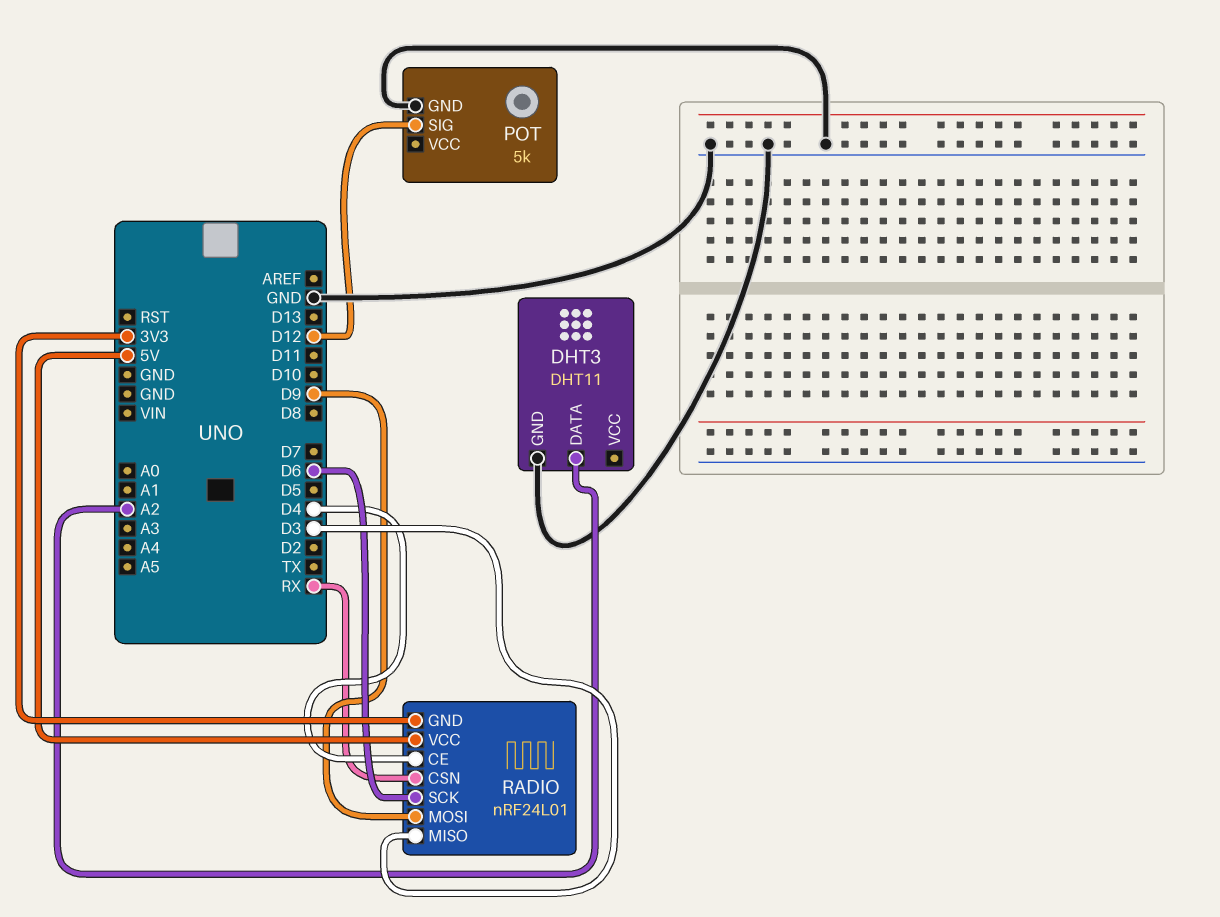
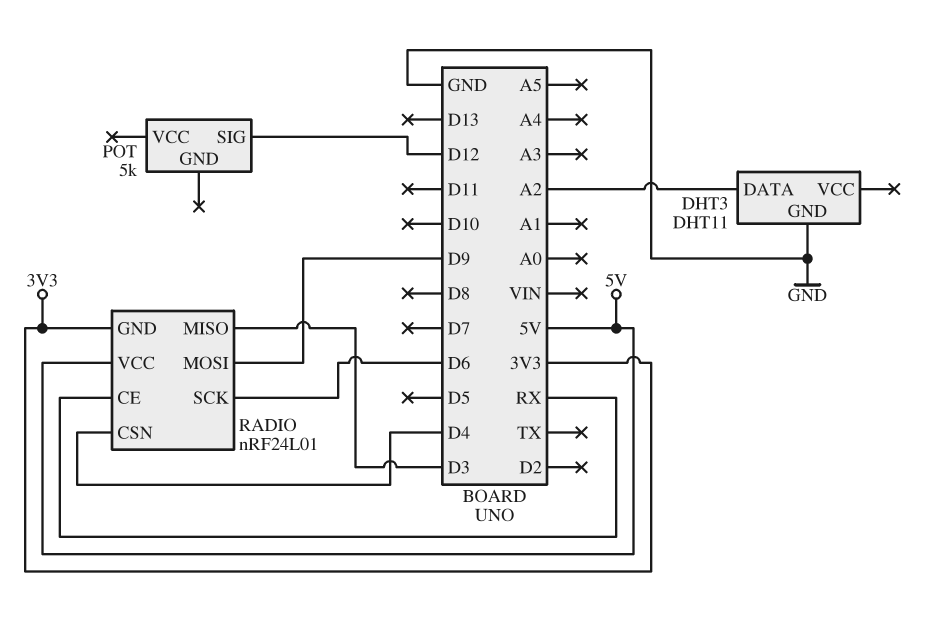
POT pin GND: GND -> none
RADIO pin CE: D4 -> RX
RADIO pin CSN: RX -> D4

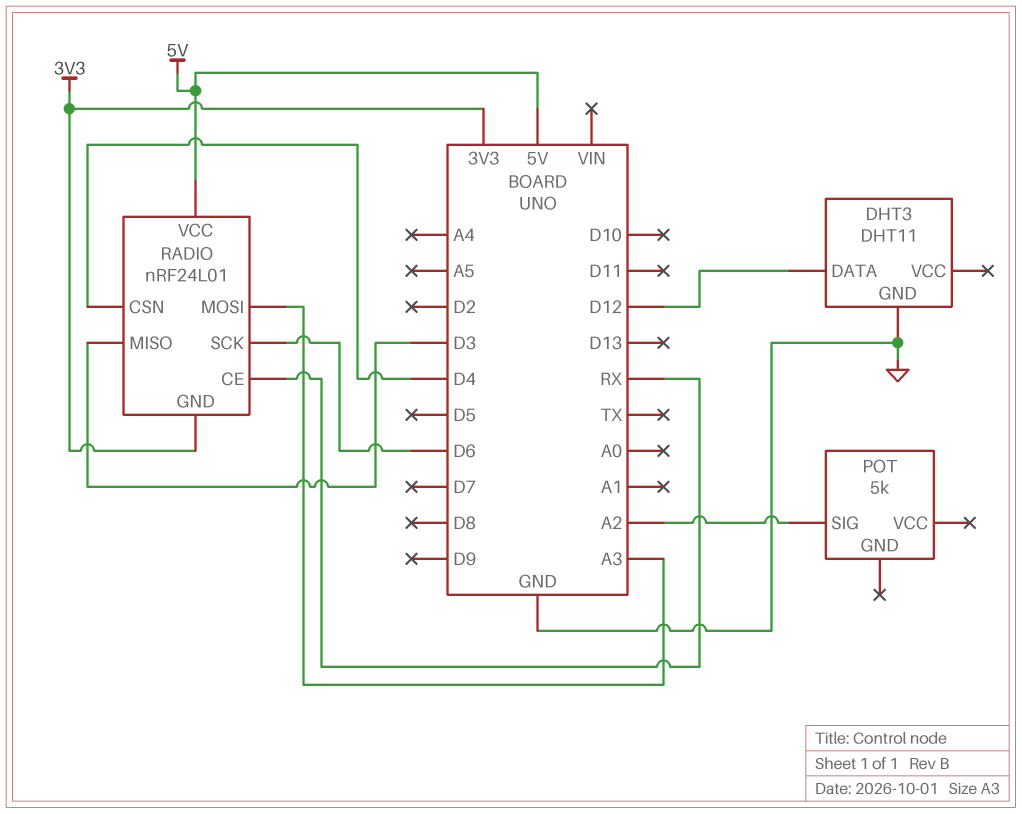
DHT3 pin DATA: A2 -> D12
POT pin SIG: D12 -> A2
RADIO pin MOSI: D9 -> A3

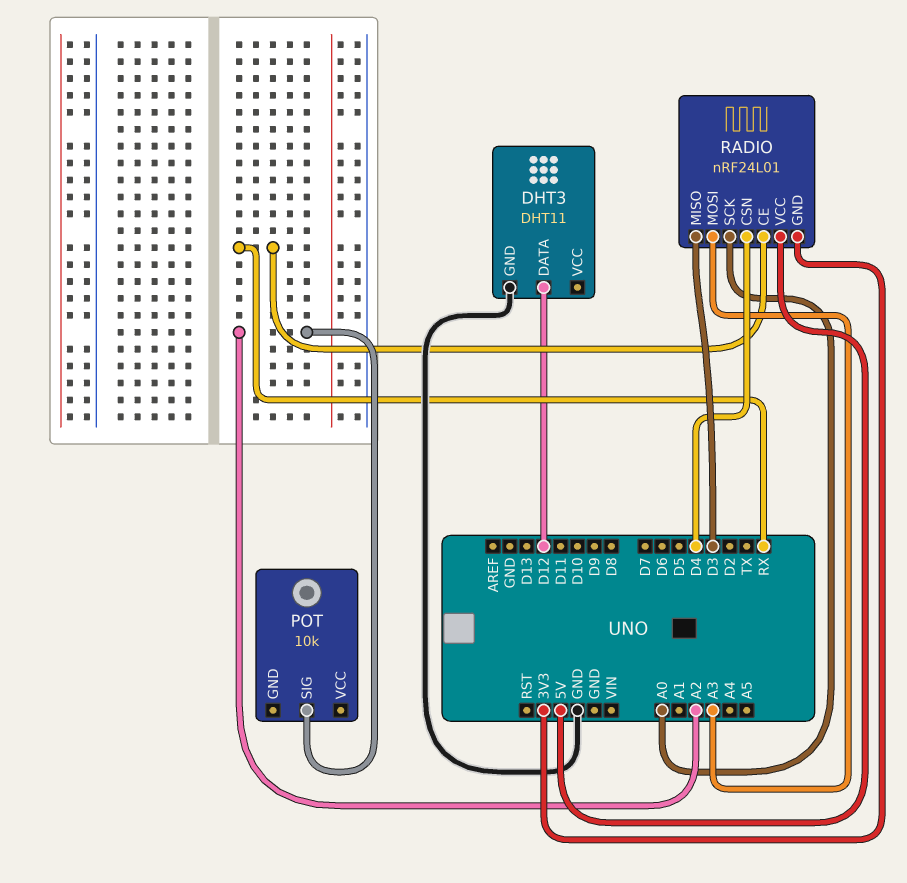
POT: 5k -> 10k
RADIO pin SCK: D6 -> A0

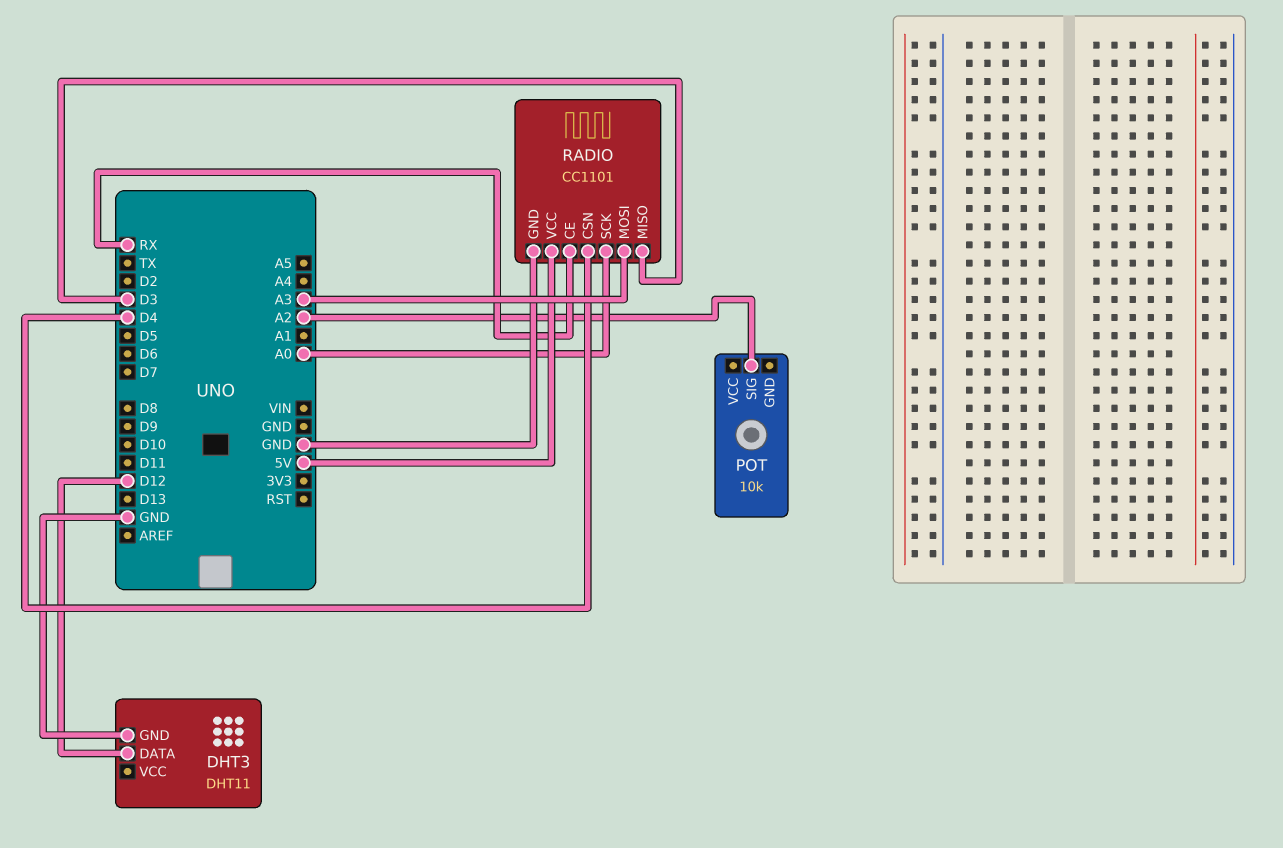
RADIO: nRF24L01 -> CC1101
RADIO pin GND: 3V3 -> GND

